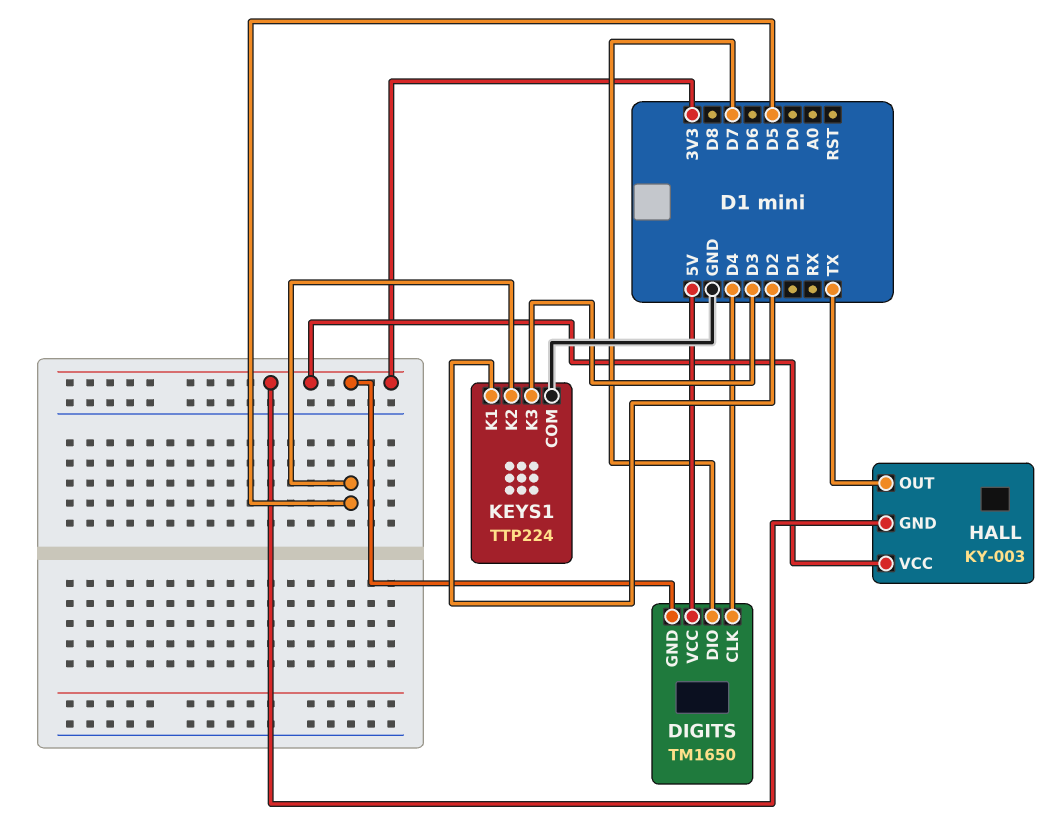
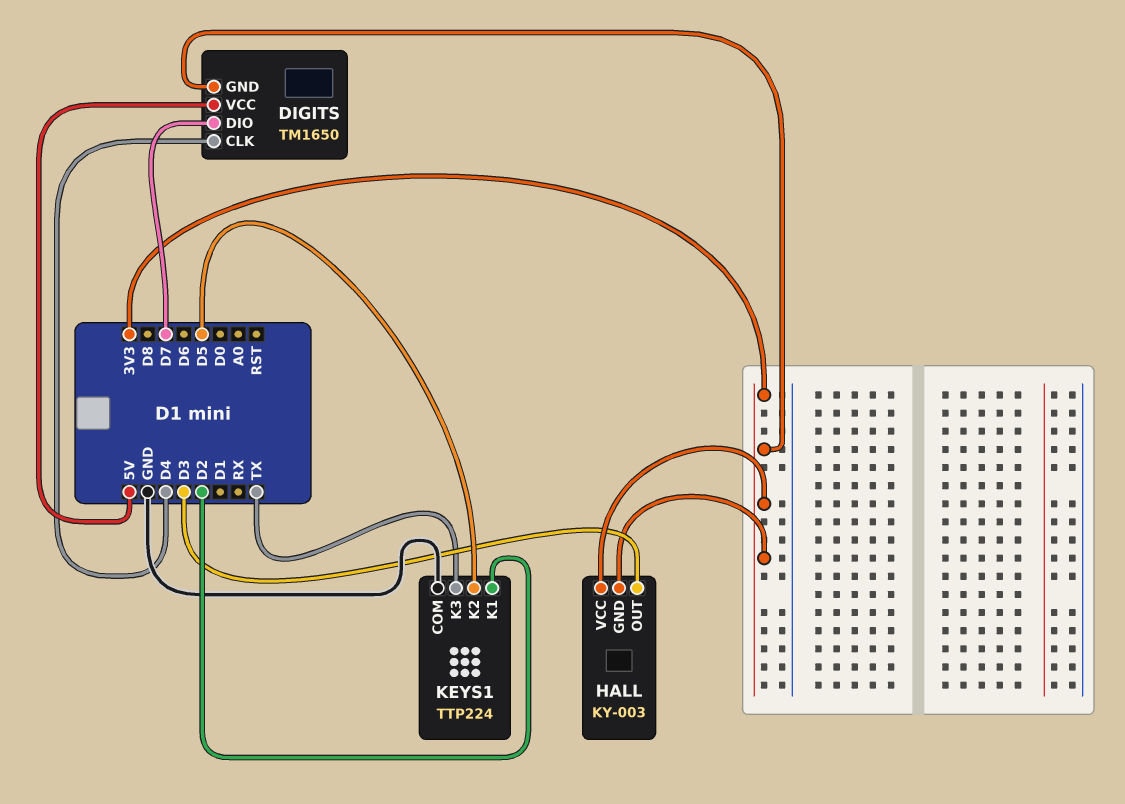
HALL pin OUT: TX -> D3
KEYS1 pin K3: D3 -> TX

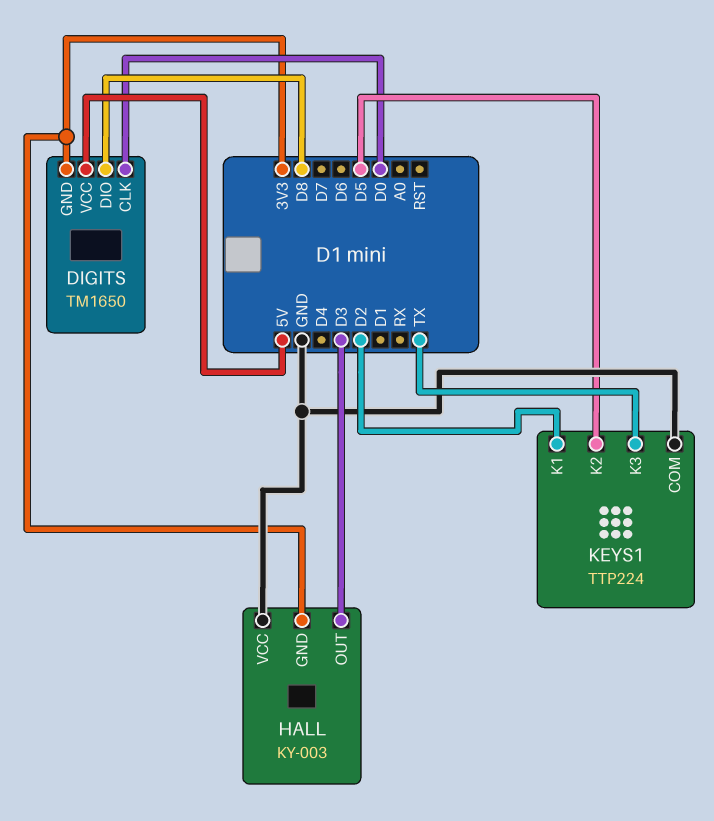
DIGITS pin CLK: D4 -> D0
DIGITS pin DIO: D7 -> D8
HALL pin VCC: 3V3 -> GND

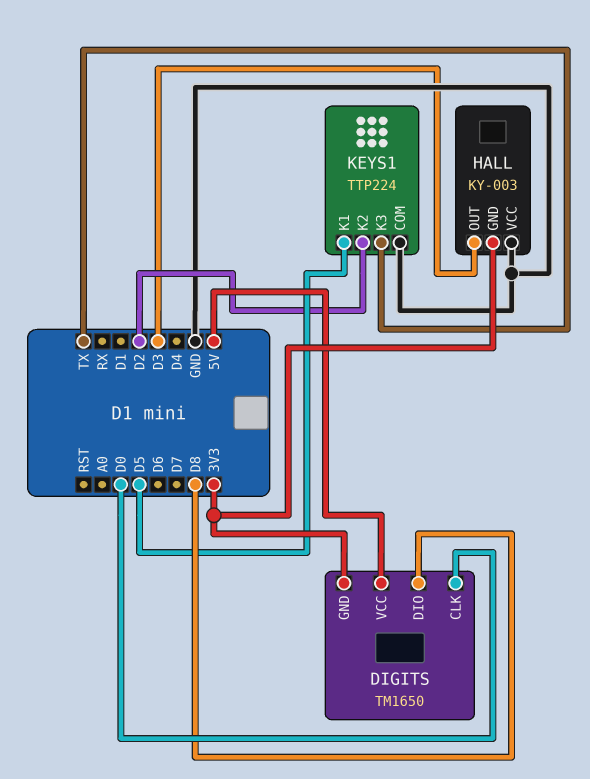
KEYS1 pin K1: D2 -> D5
KEYS1 pin K2: D5 -> D2

